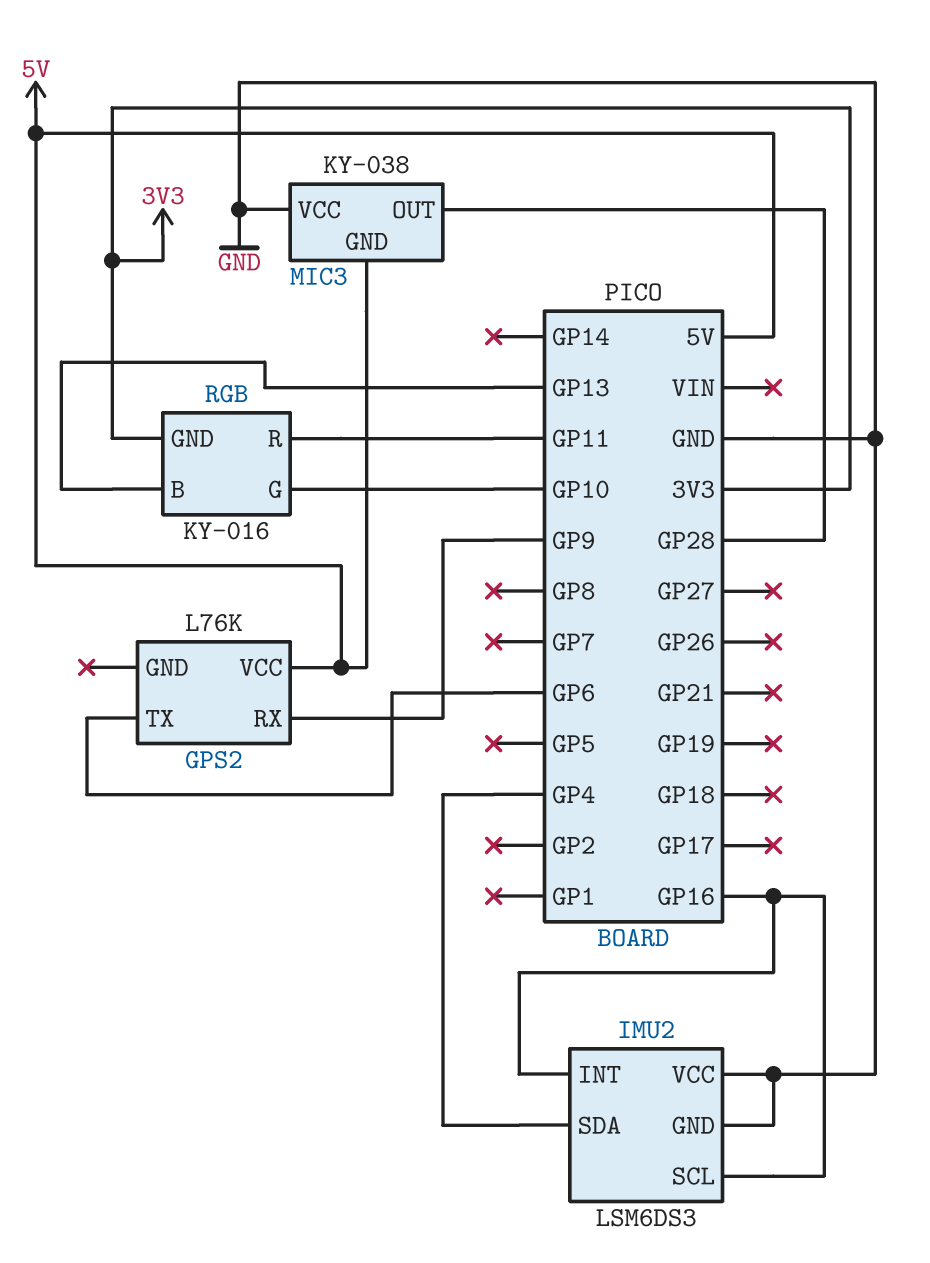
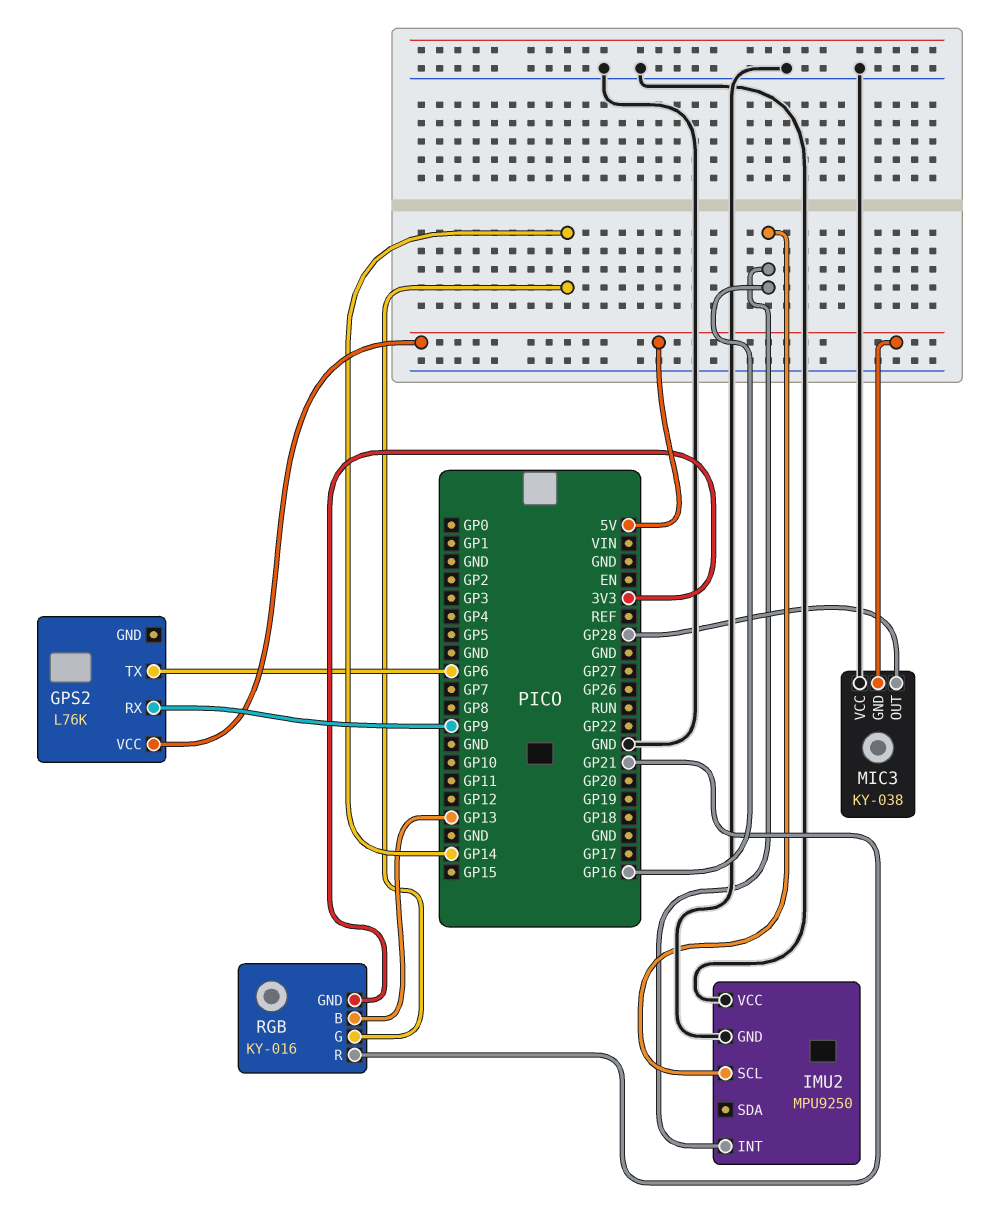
IMU2: LSM6DS3 -> MPU9250
IMU2 pin SDA: GP4 -> none
RGB pin G: GP10 -> GP14
RGB pin R: GP11 -> GP21

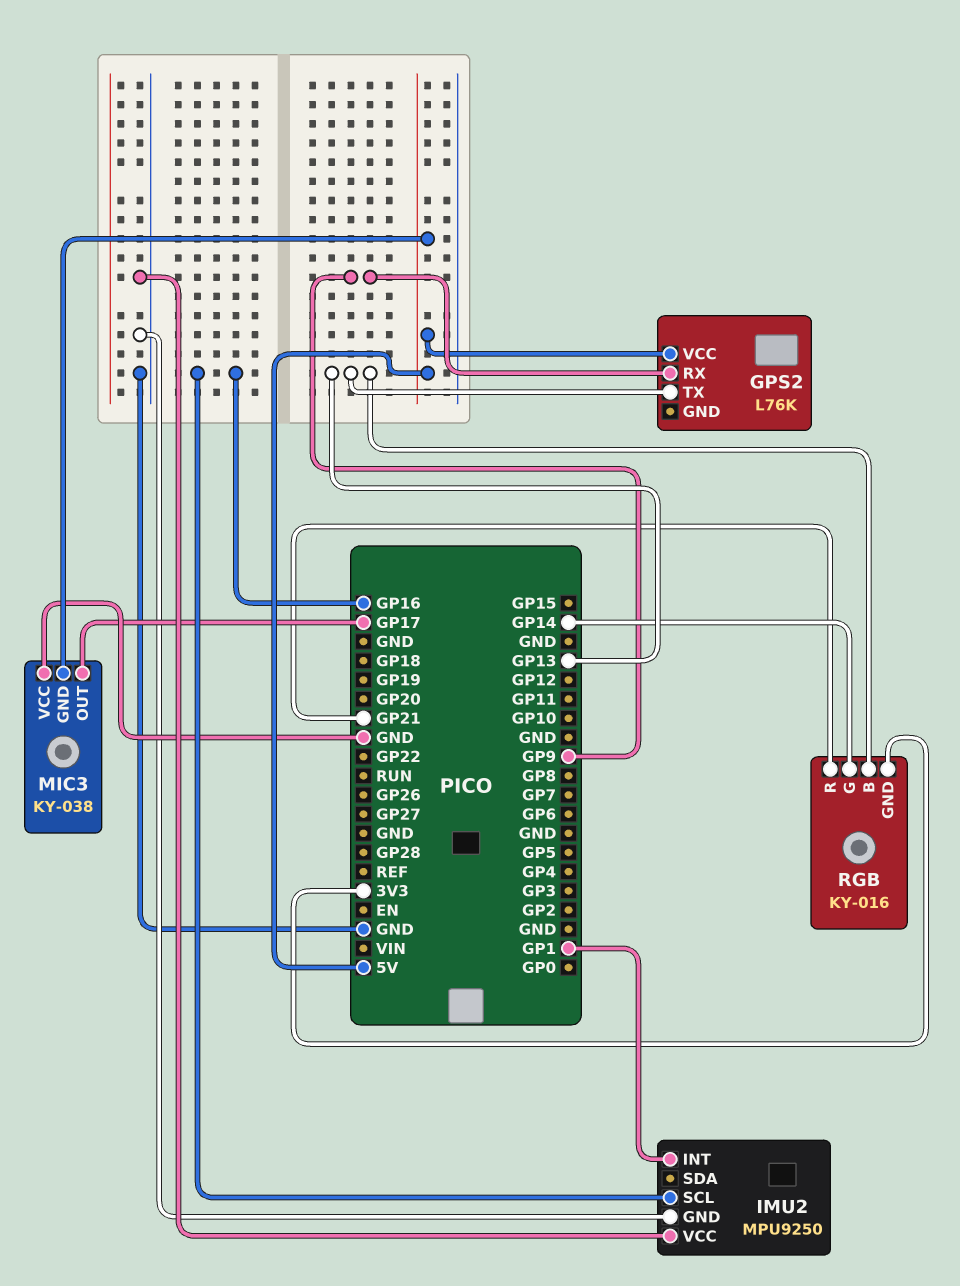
GPS2 pin TX: GP6 -> GP13
IMU2 pin INT: GP16 -> GP1
MIC3 pin OUT: GP28 -> GP17

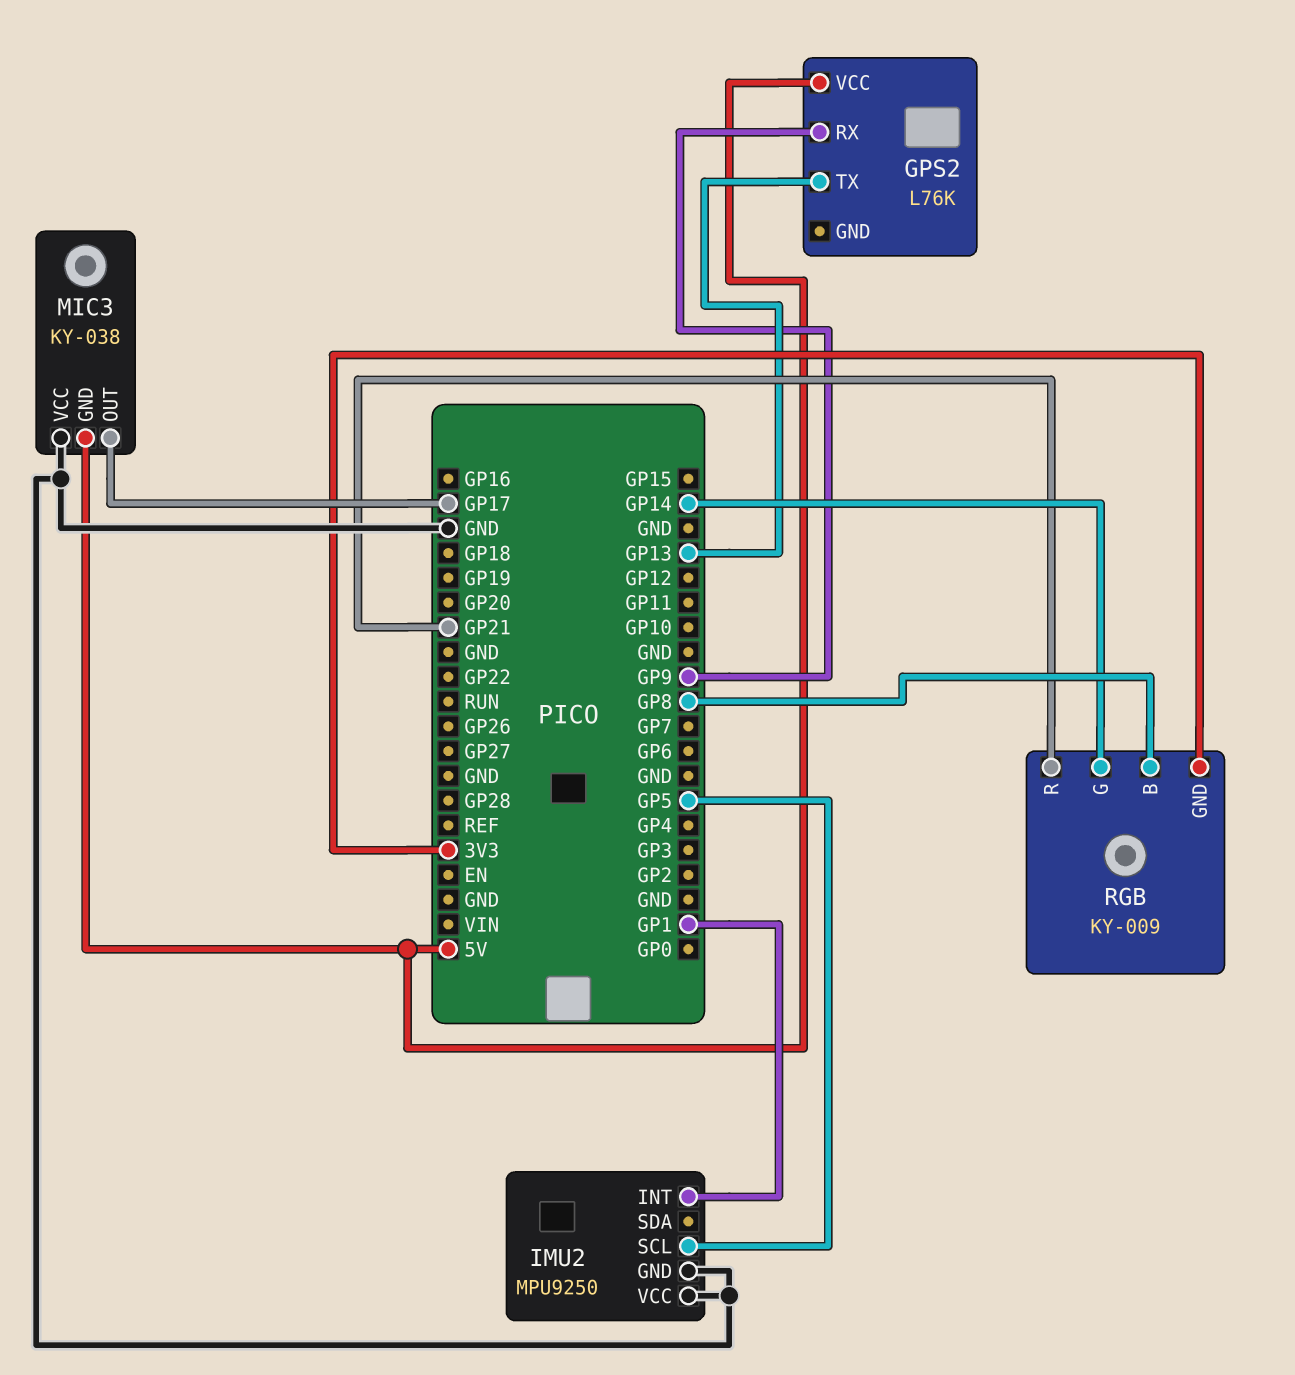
IMU2 pin SCL: GP16 -> GP5
RGB: KY-016 -> KY-009
RGB pin B: GP13 -> GP8

